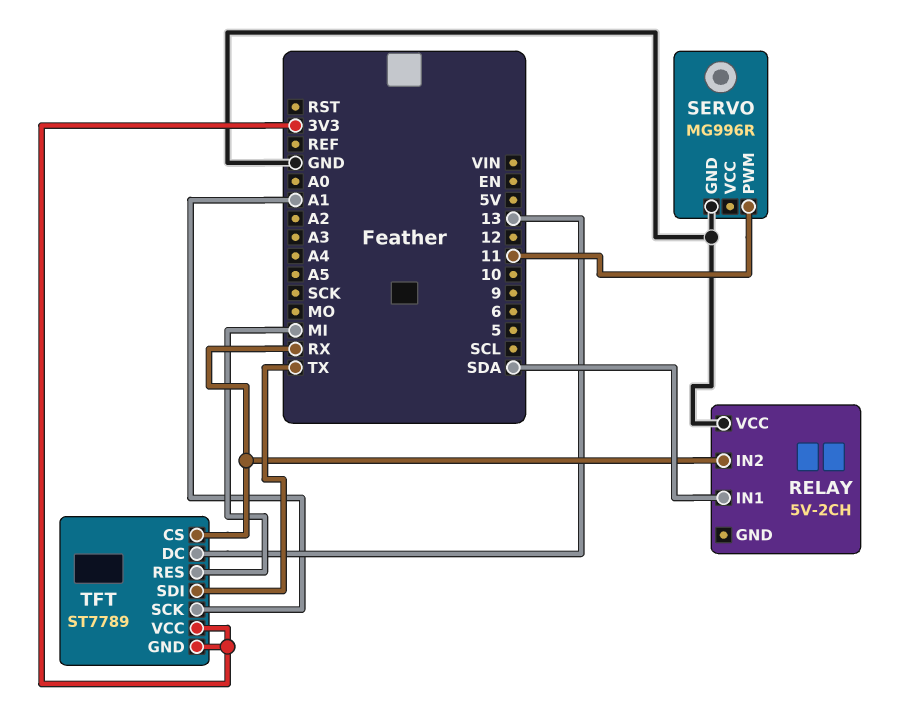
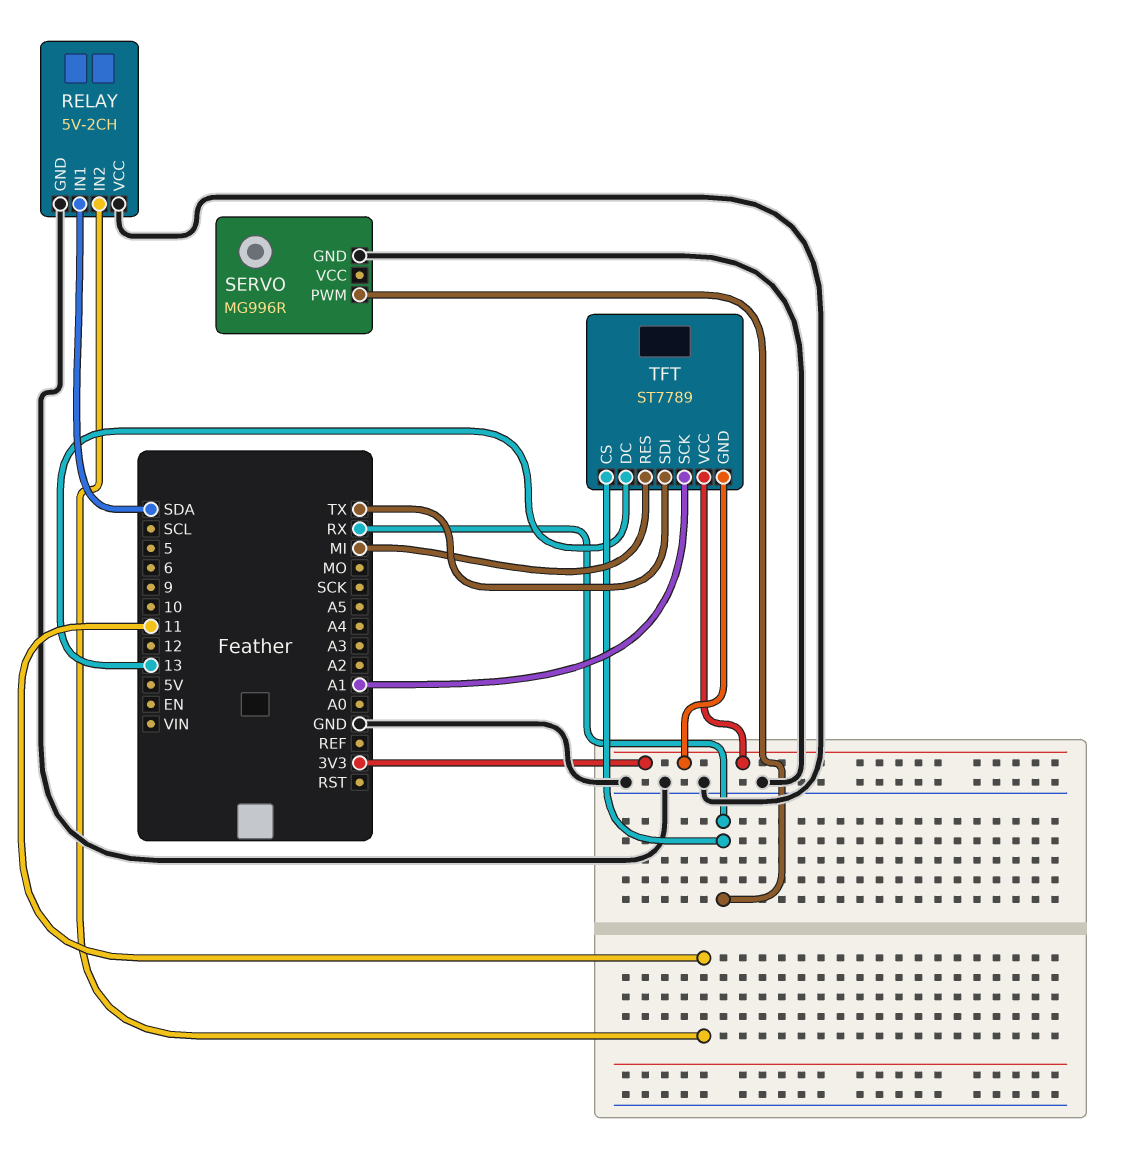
RELAY pin GND: none -> GND
RELAY pin IN2: RX -> 11
SERVO pin PWM: 11 -> RX

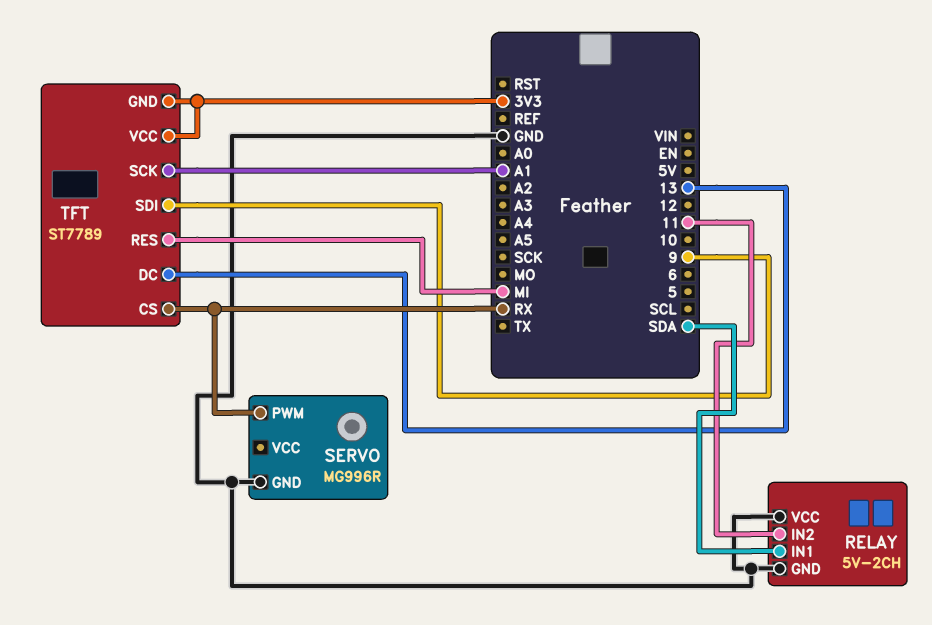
TFT pin SDI: TX -> 9

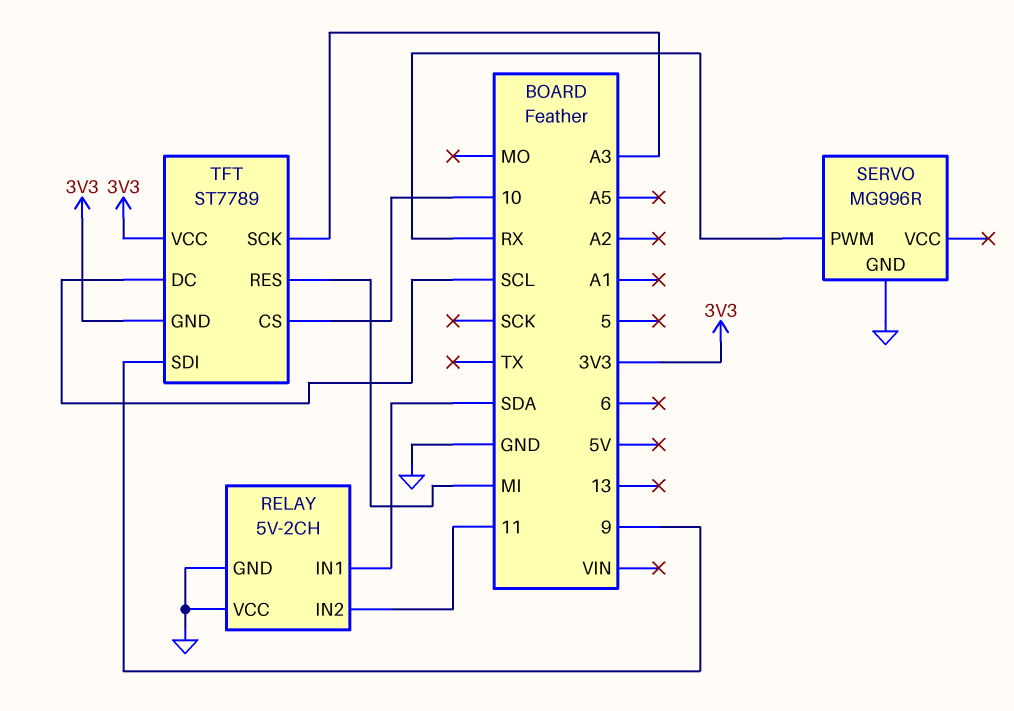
TFT pin CS: RX -> 10
TFT pin DC: 13 -> SCL
TFT pin SCK: A1 -> A3

